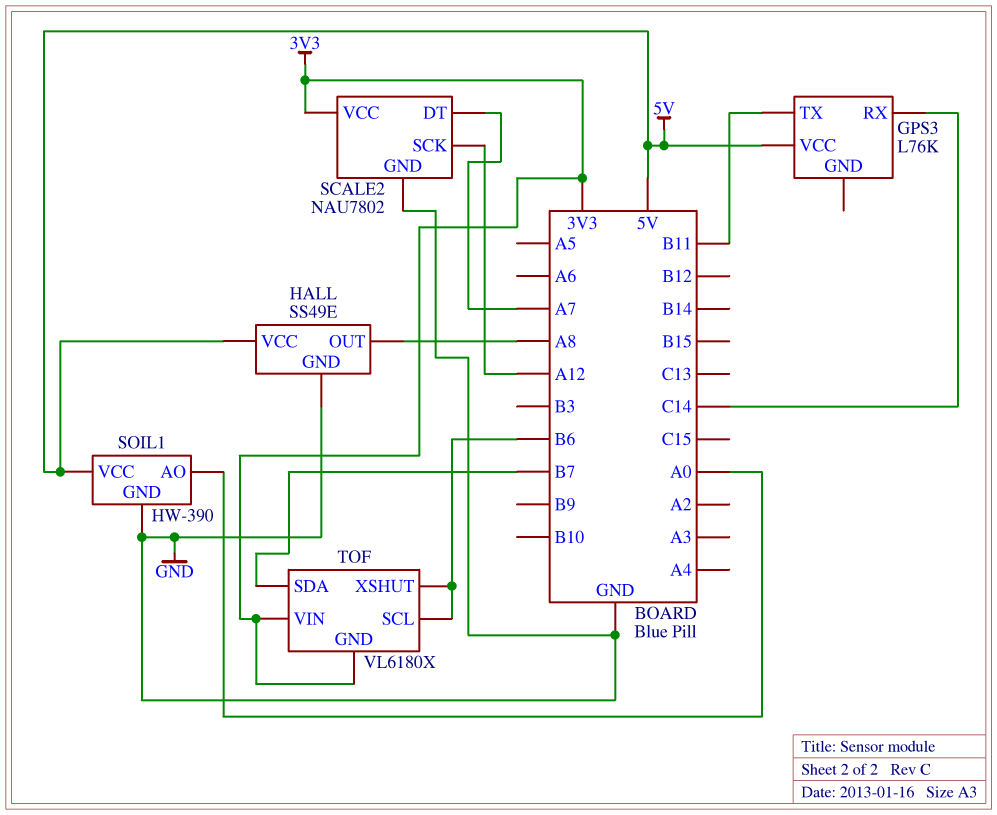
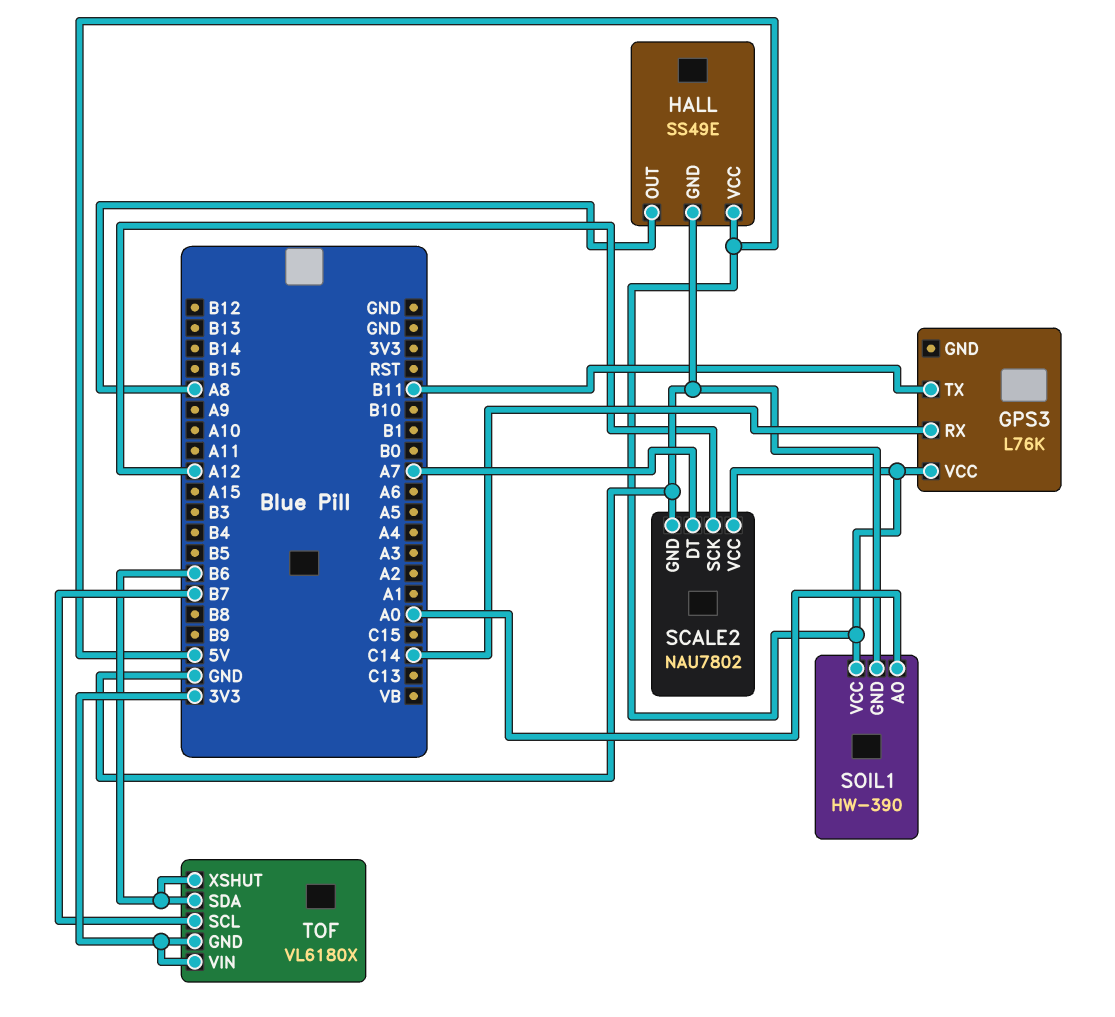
SCALE2 pin VCC: 3V3 -> 5V
TOF pin SCL: B6 -> B7
TOF pin SDA: B7 -> B6

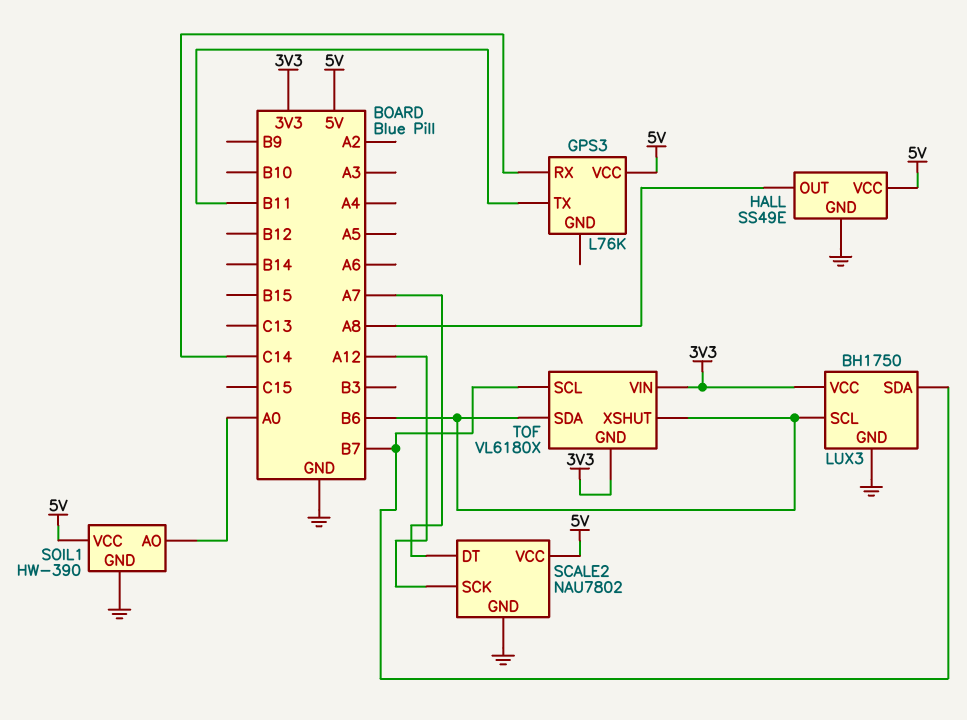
LUX3: none -> BH1750
LUX3 pin GND: none -> GND
LUX3 pin SCL: none -> B6
LUX3 pin SDA: none -> B7
LUX3 pin VCC: none -> 3V3

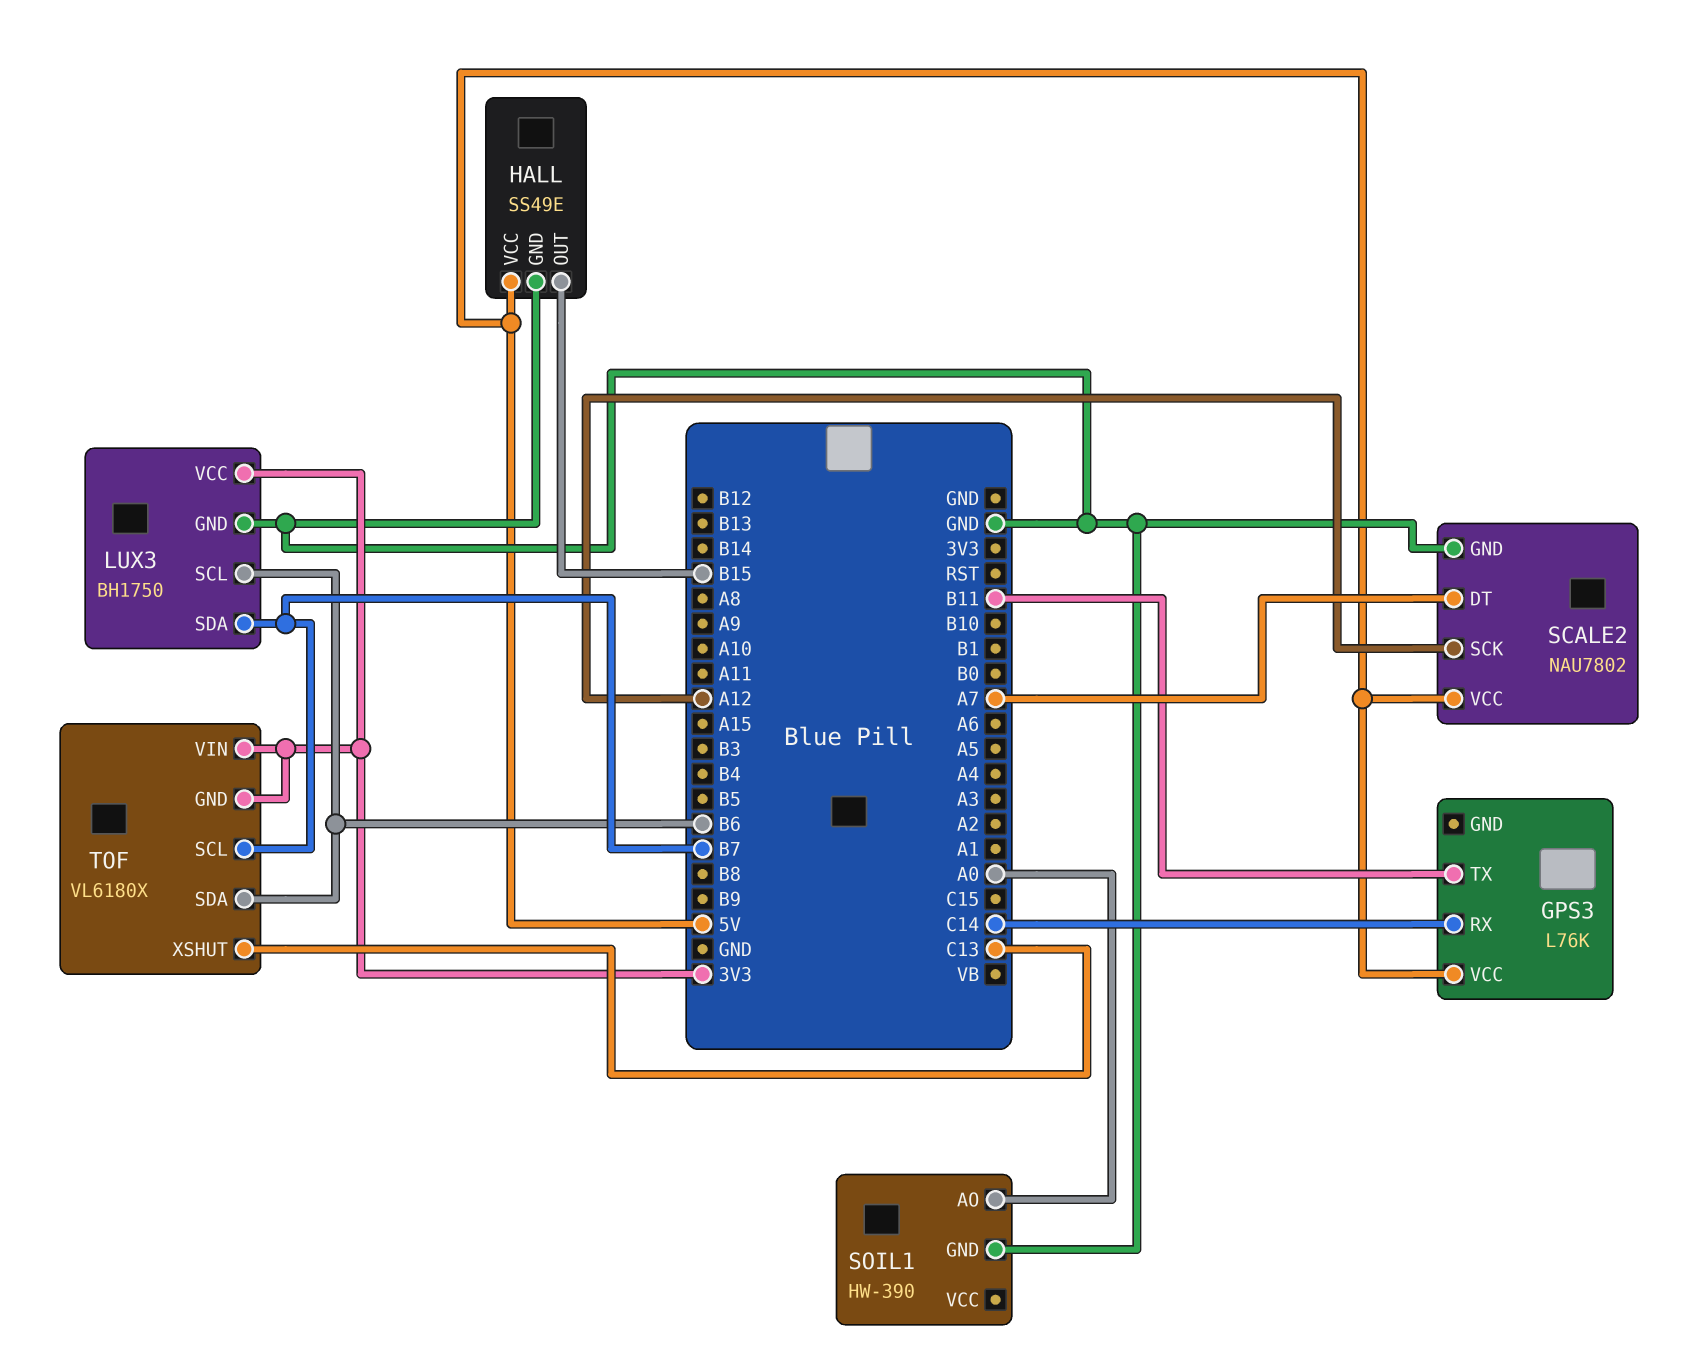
HALL pin OUT: A8 -> B15
SOIL1 pin VCC: 5V -> none
TOF pin XSHUT: B6 -> C13

